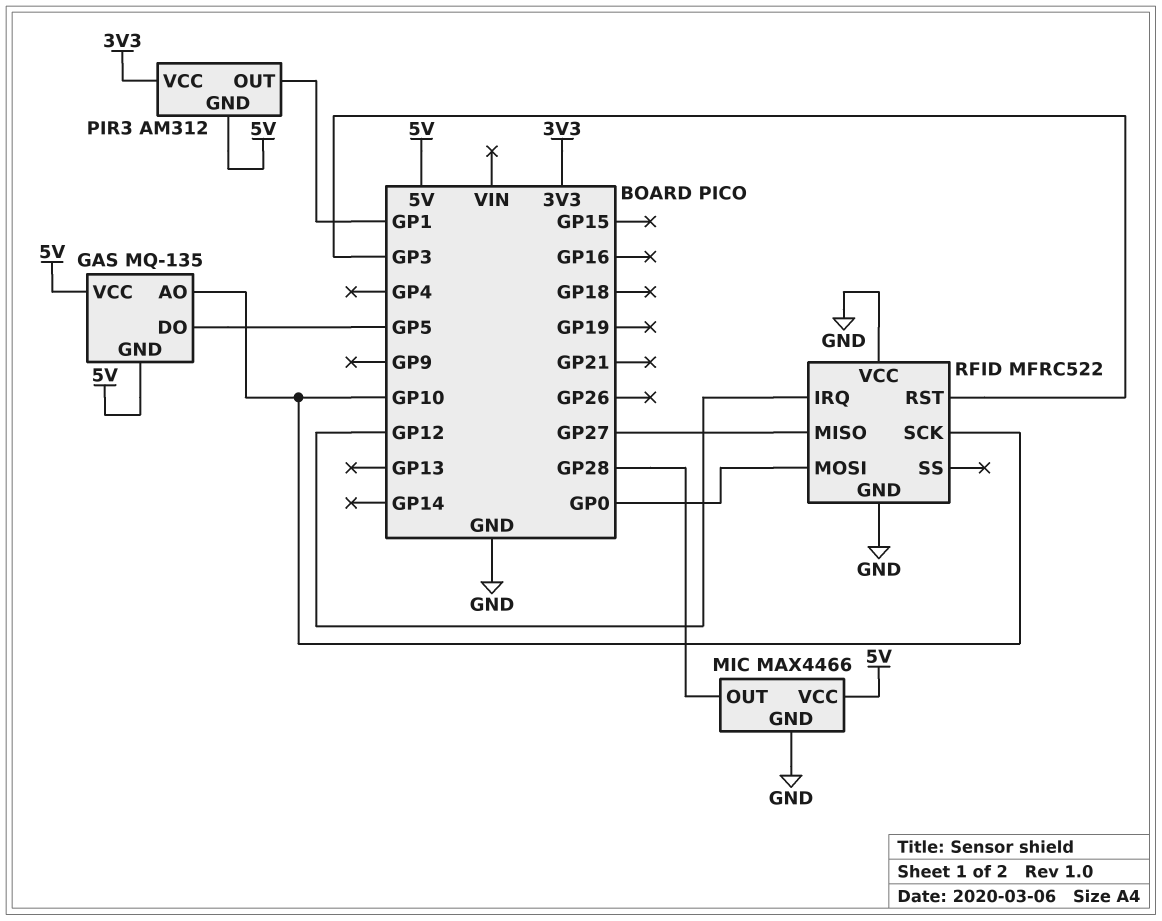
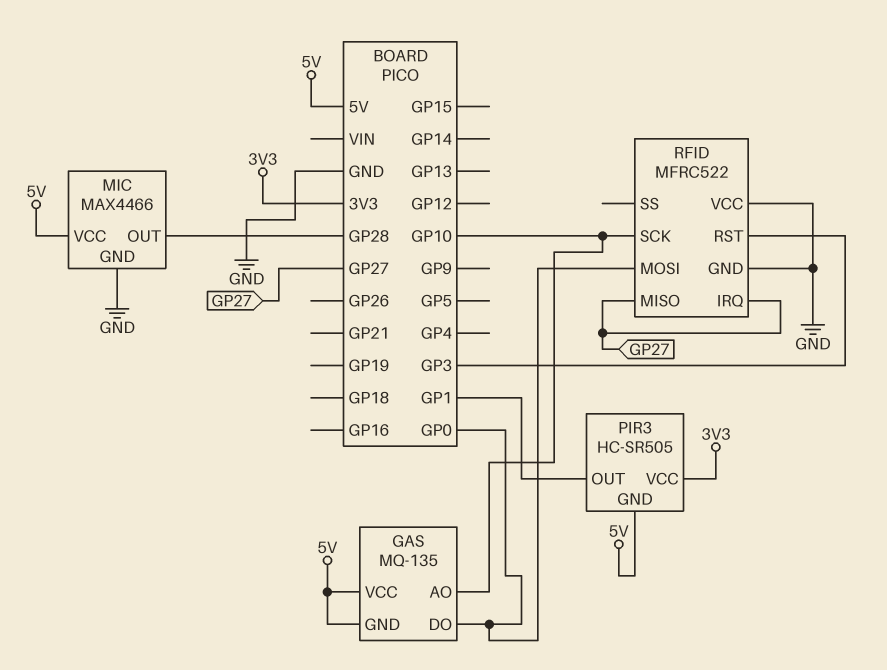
GAS pin DO: GP5 -> GP0
PIR3: AM312 -> HC-SR505
RFID pin IRQ: GP12 -> GP27

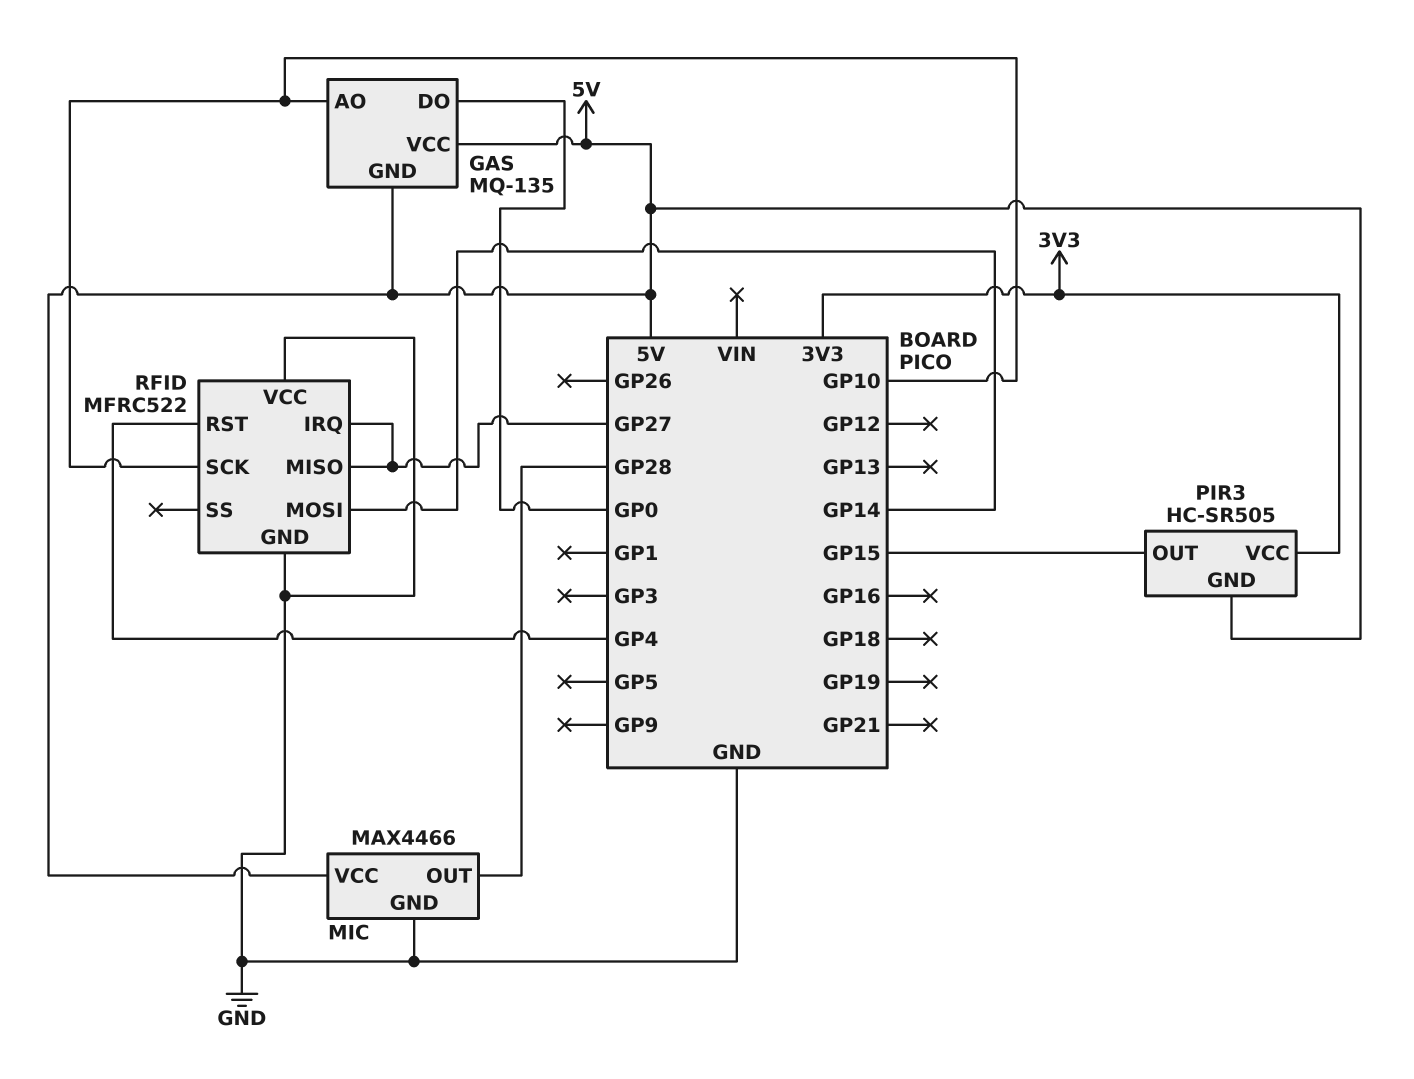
PIR3 pin OUT: GP1 -> GP15
RFID pin MOSI: GP0 -> GP14
RFID pin RST: GP3 -> GP4

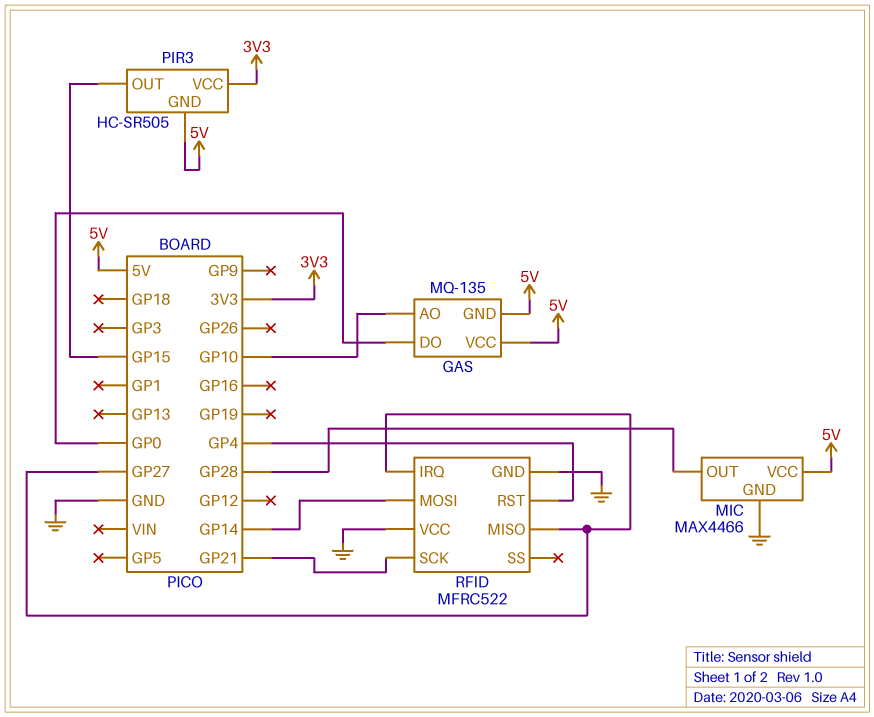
RFID pin SCK: GP10 -> GP21

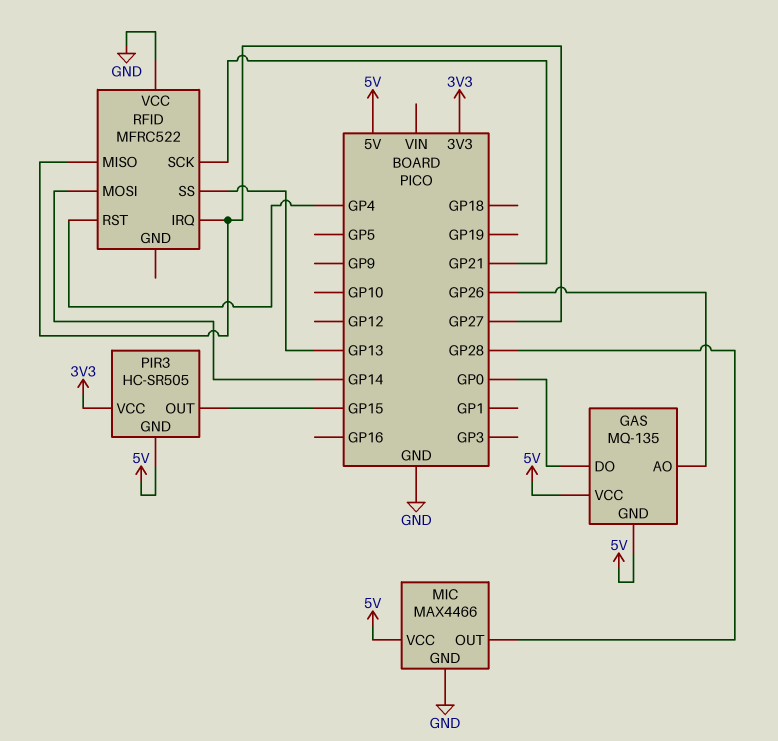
GAS pin AO: GP10 -> GP26
RFID pin GND: GND -> none
RFID pin SS: none -> GP13

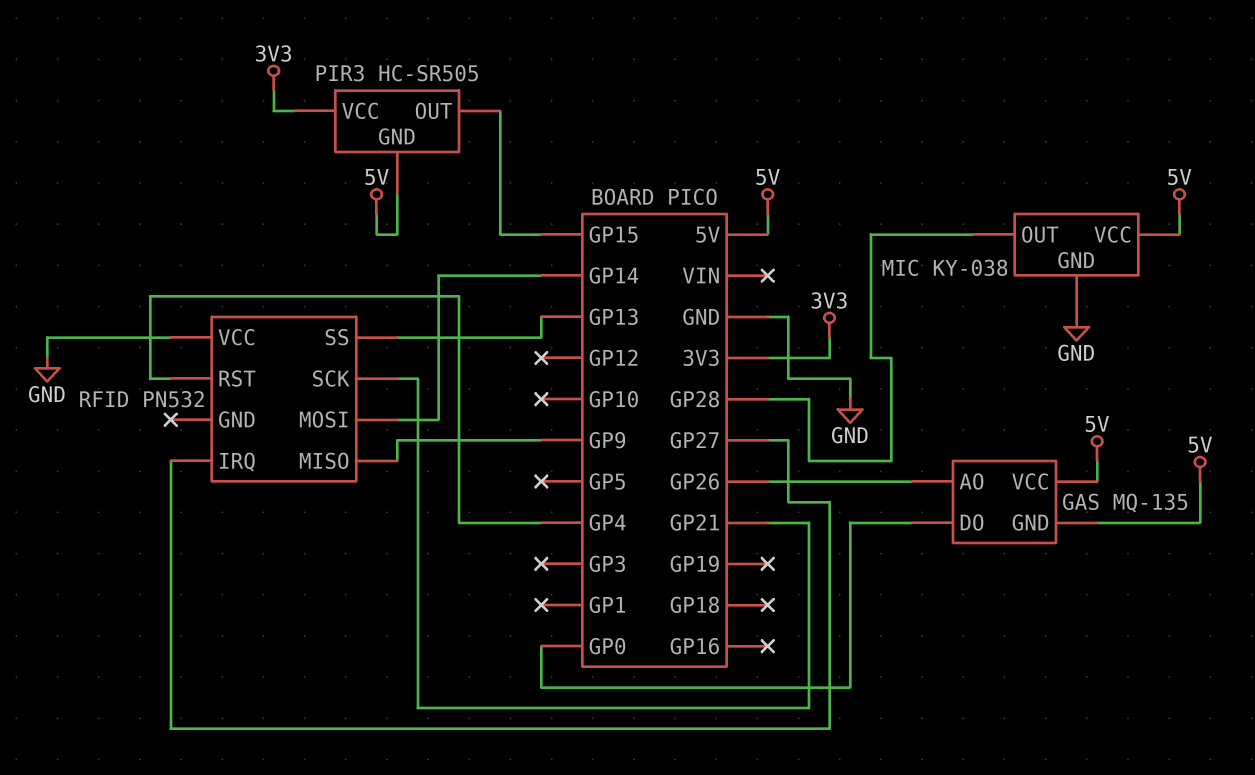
MIC: MAX4466 -> KY-038
RFID: MFRC522 -> PN532
RFID pin MISO: GP27 -> GP9

